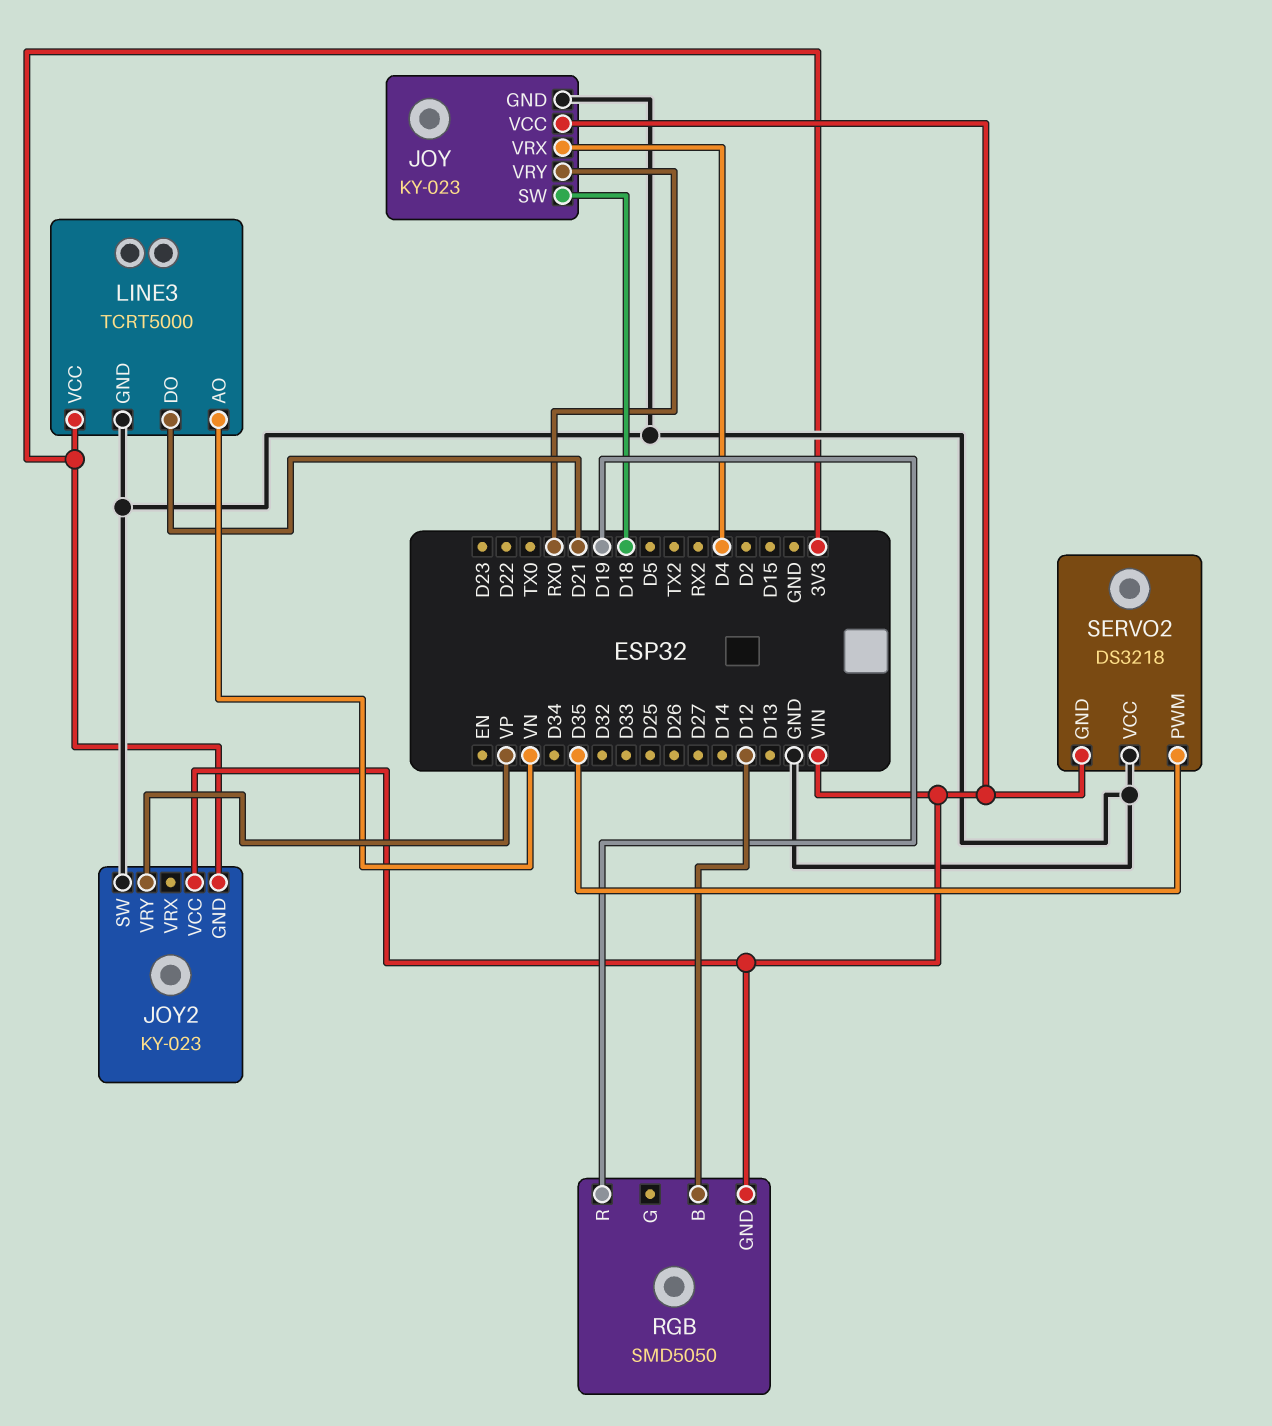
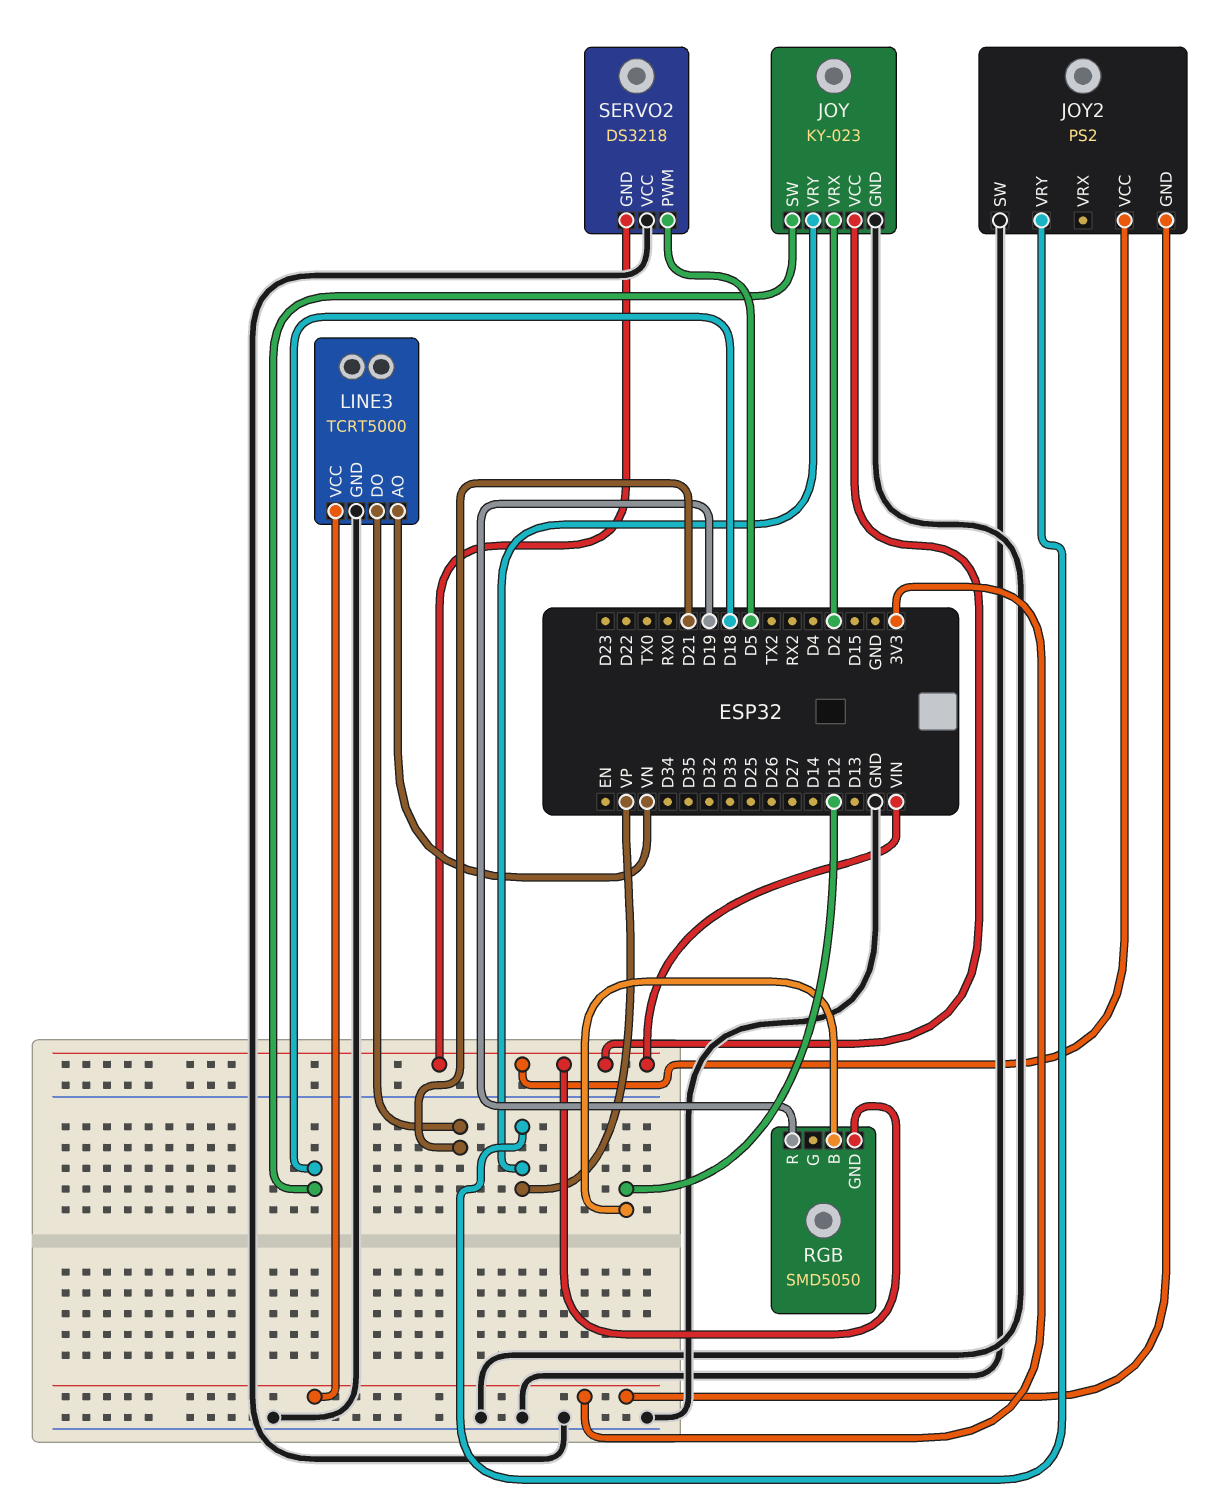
JOY pin VRX: D4 -> D2
JOY pin VRY: RX0 -> VP
JOY2: KY-023 -> PS2
SERVO2 pin PWM: D35 -> D5

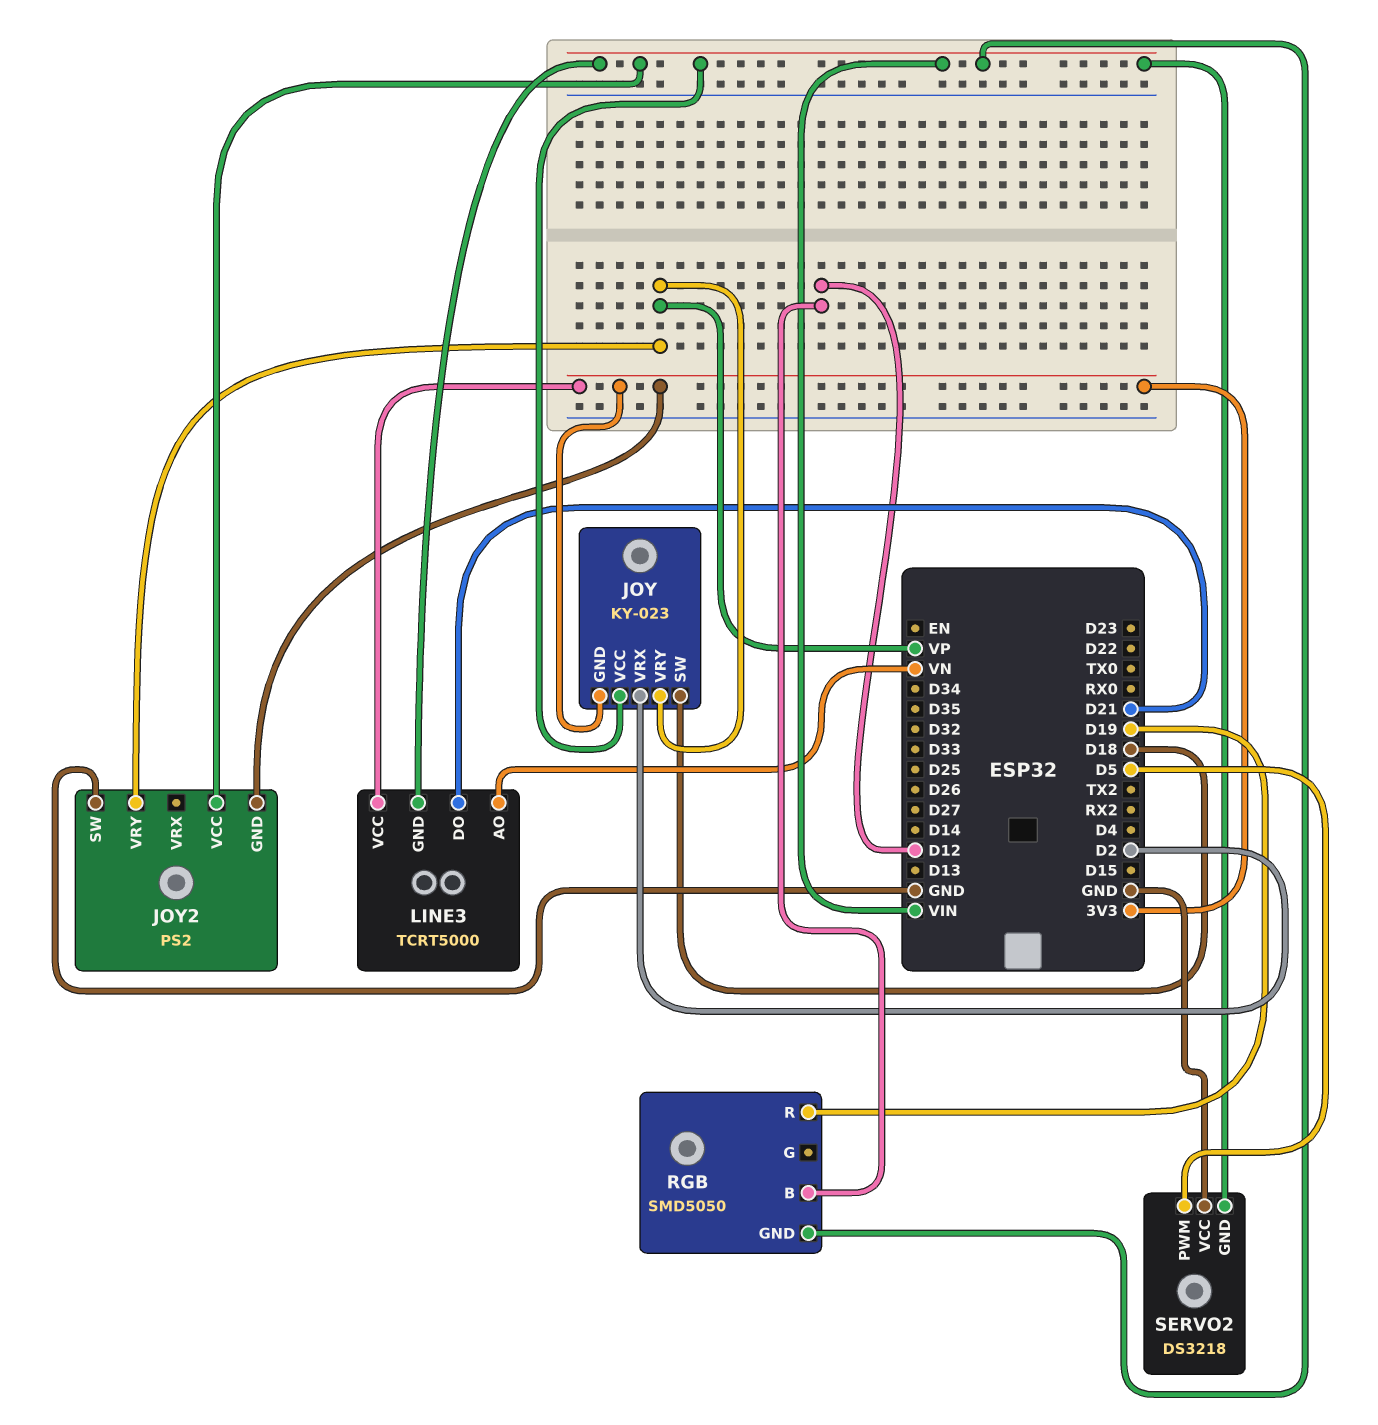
JOY pin GND: GND -> 3V3
LINE3 pin GND: GND -> VIN

